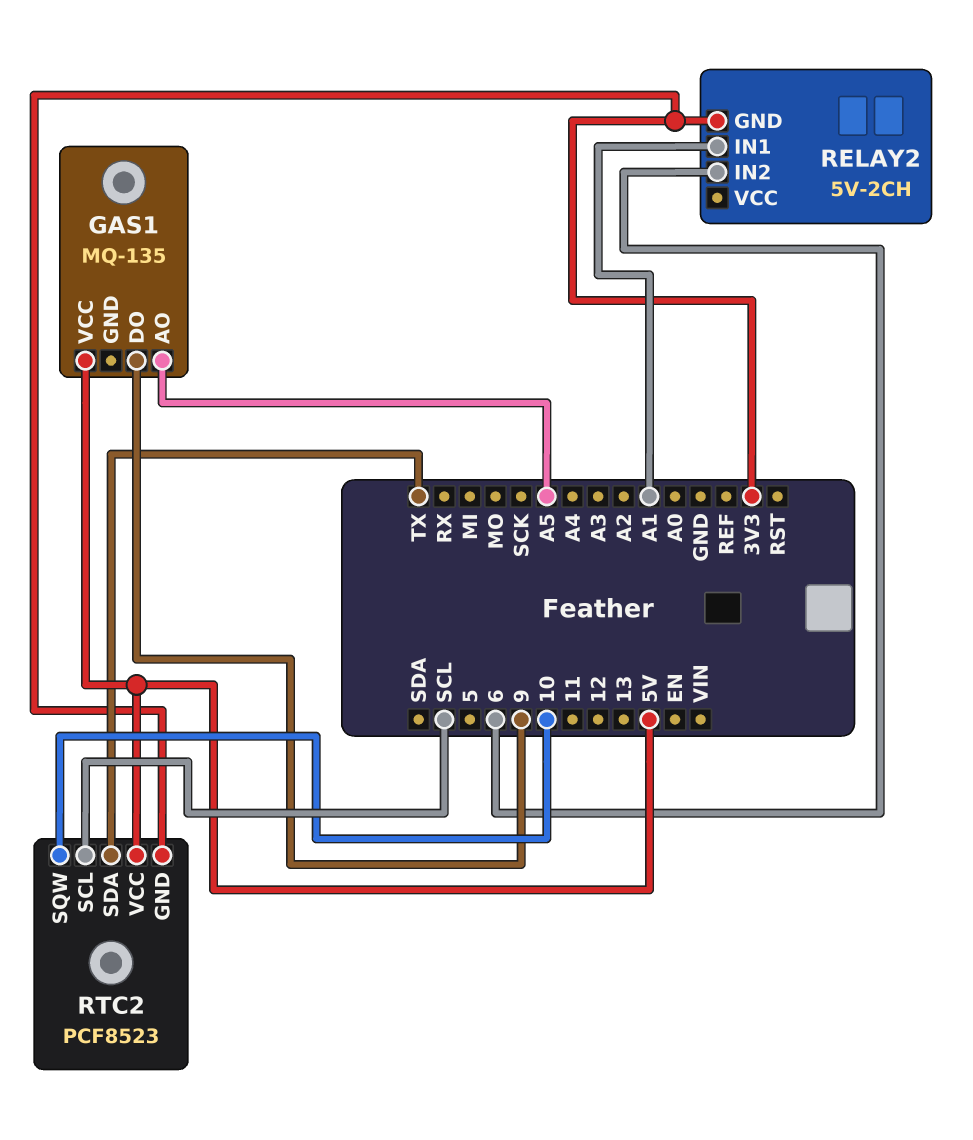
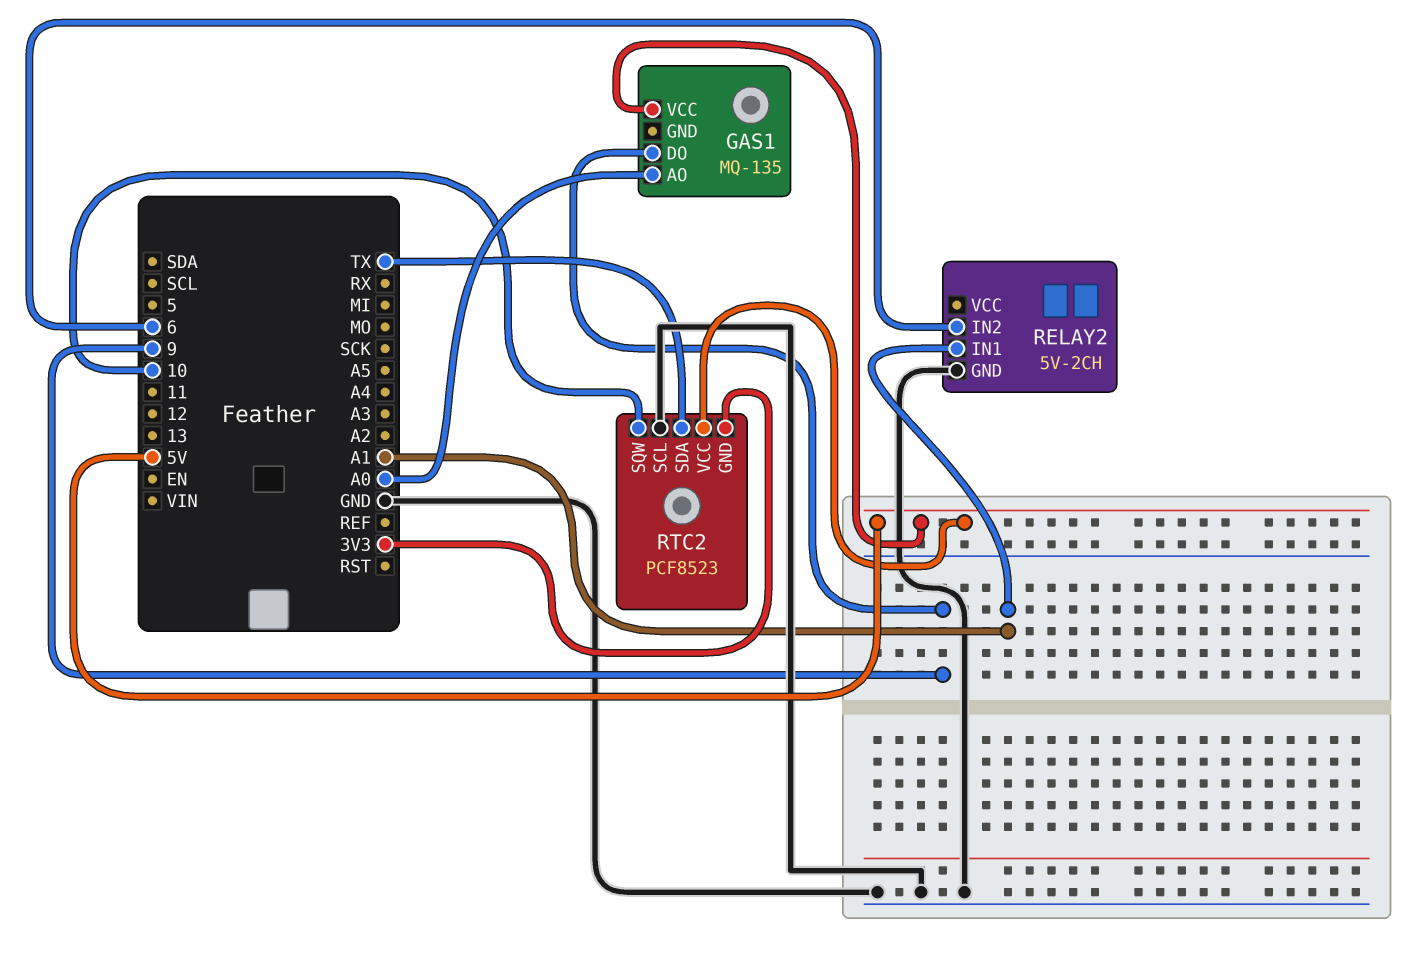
GAS1 pin AO: A5 -> A0
RELAY2 pin GND: 3V3 -> GND
RTC2 pin SCL: SCL -> GND

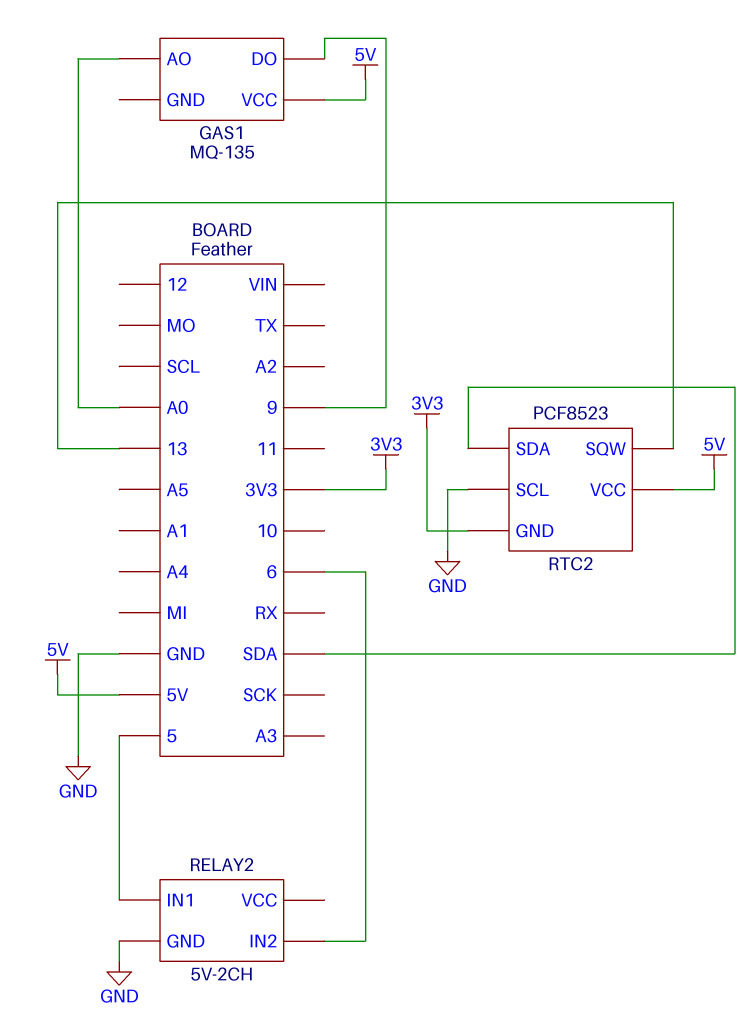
RELAY2 pin IN1: A1 -> 5
RTC2 pin SDA: TX -> SDA
RTC2 pin SQW: 10 -> 13

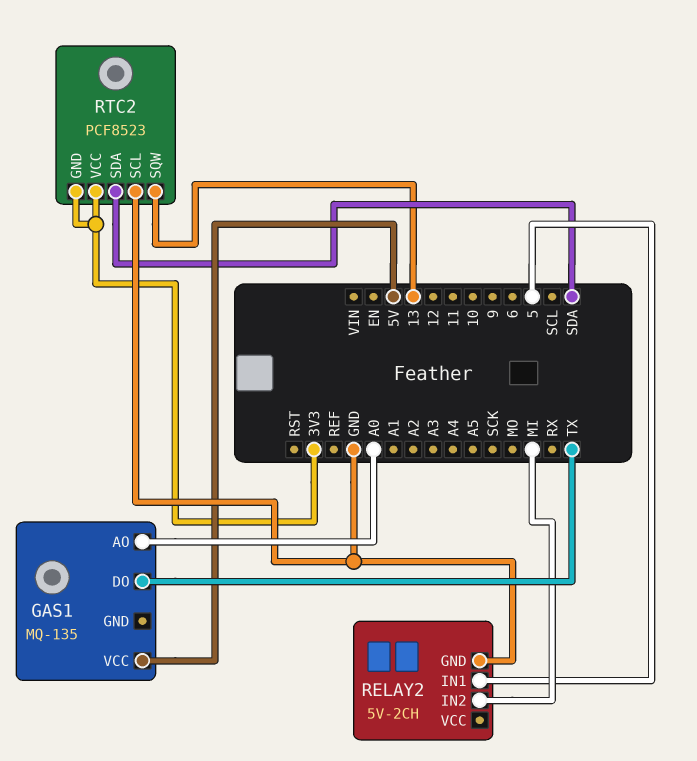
GAS1 pin DO: 9 -> TX
RELAY2 pin IN2: 6 -> MI
RTC2 pin VCC: 5V -> 3V3

